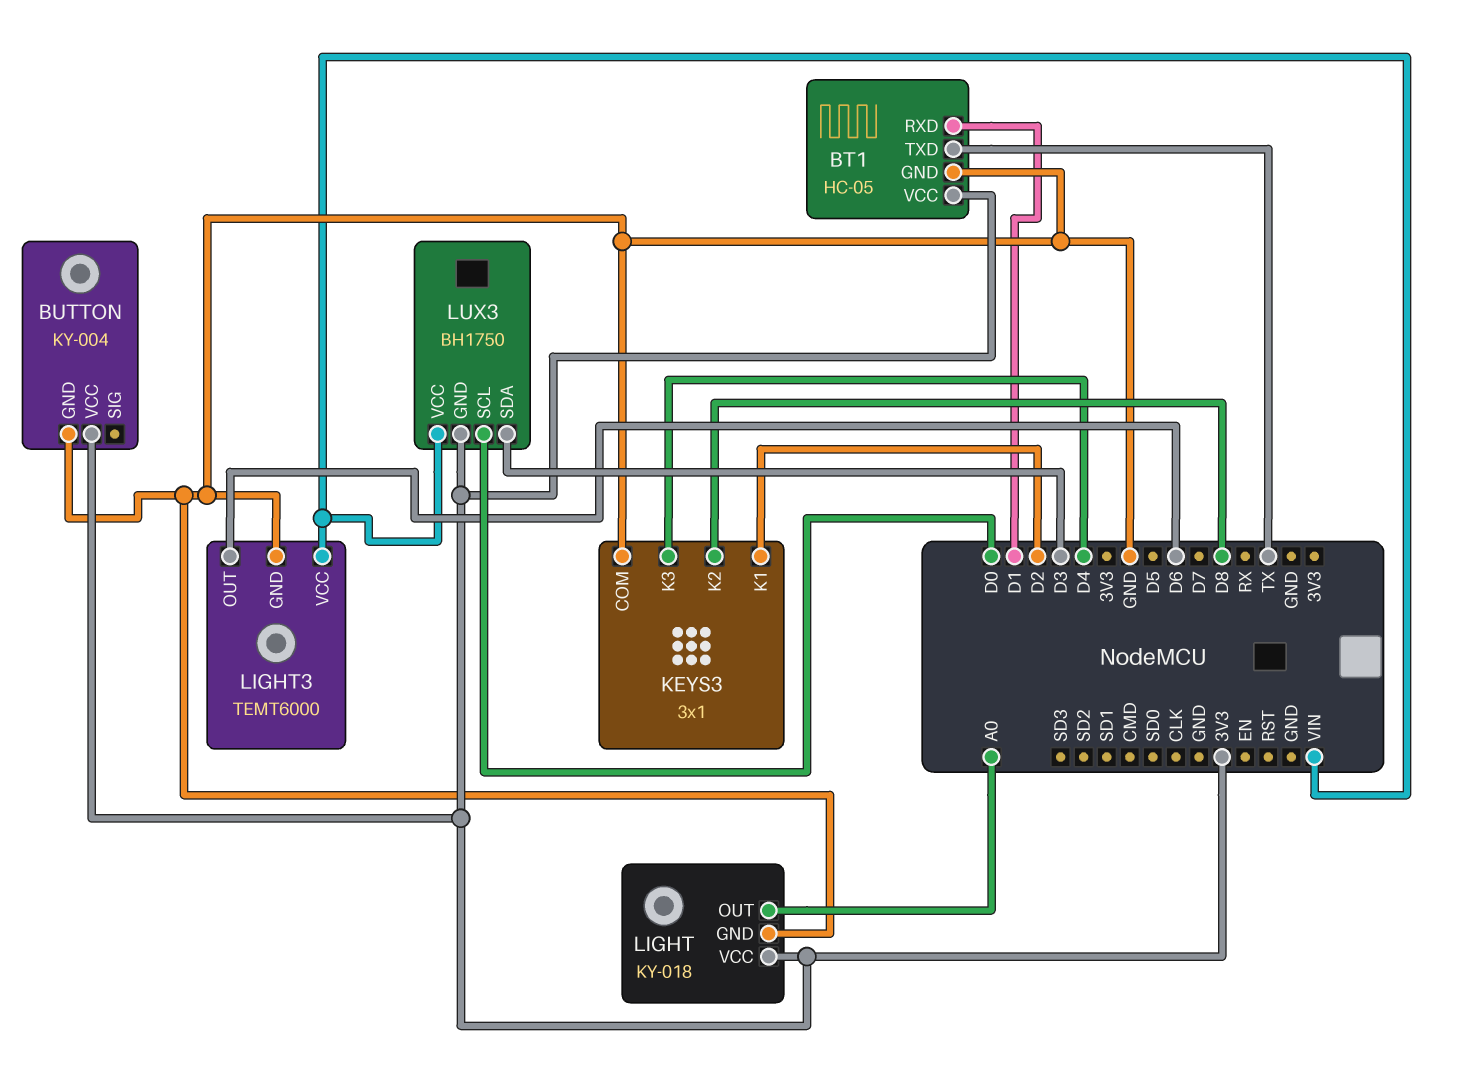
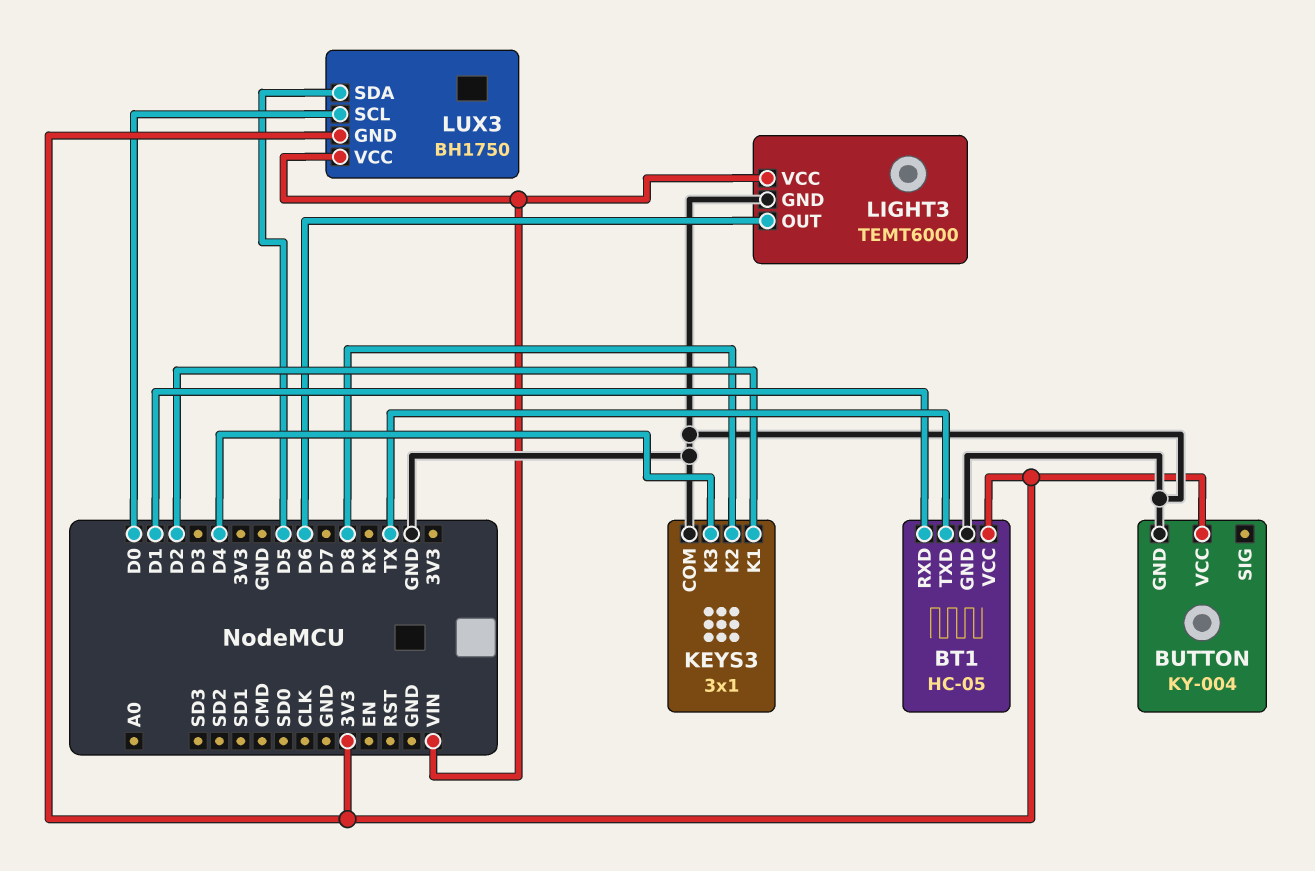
LIGHT: KY-018 -> none
LIGHT pin GND: GND -> none
LIGHT pin OUT: A0 -> none
LIGHT pin VCC: 3V3 -> none
LUX3 pin SDA: D3 -> D5

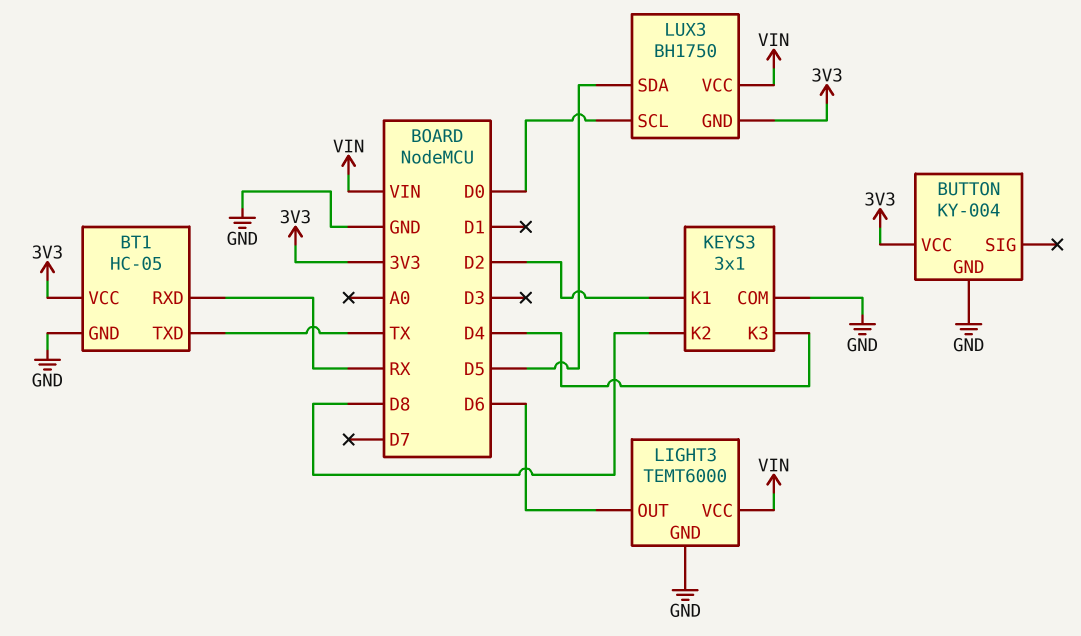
BT1 pin RXD: D1 -> RX

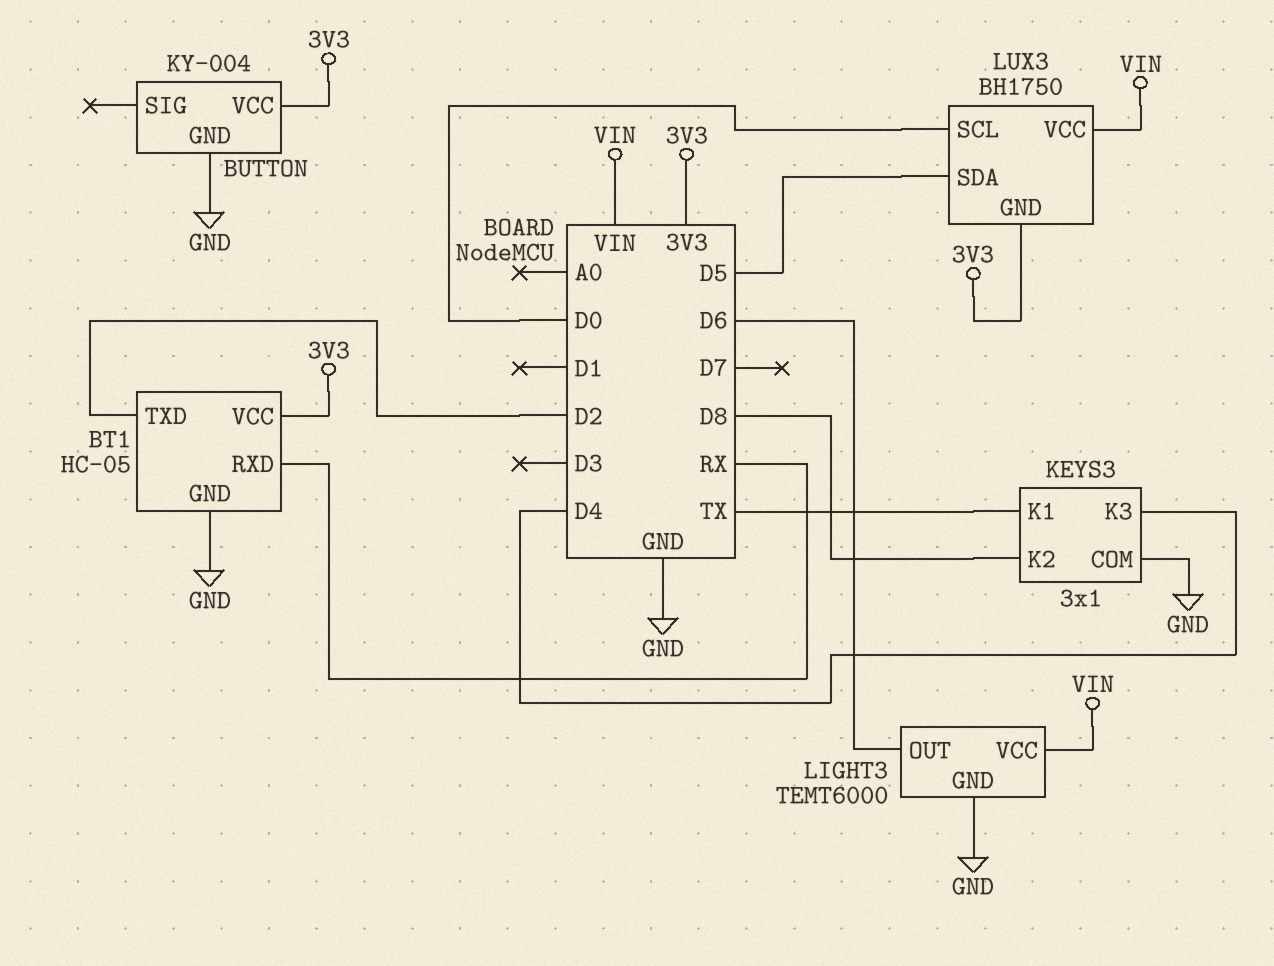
BT1 pin TXD: TX -> D2
KEYS3 pin K1: D2 -> TX

